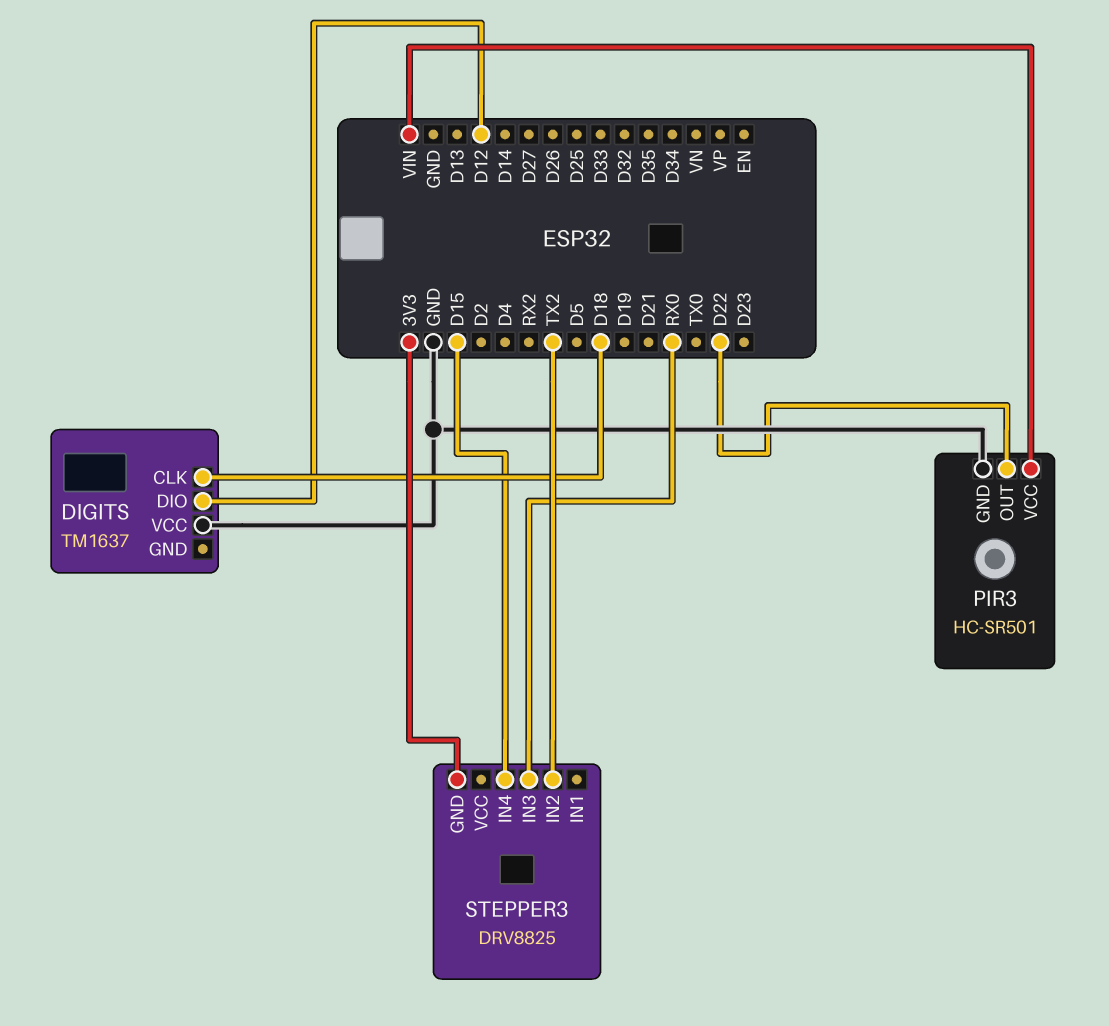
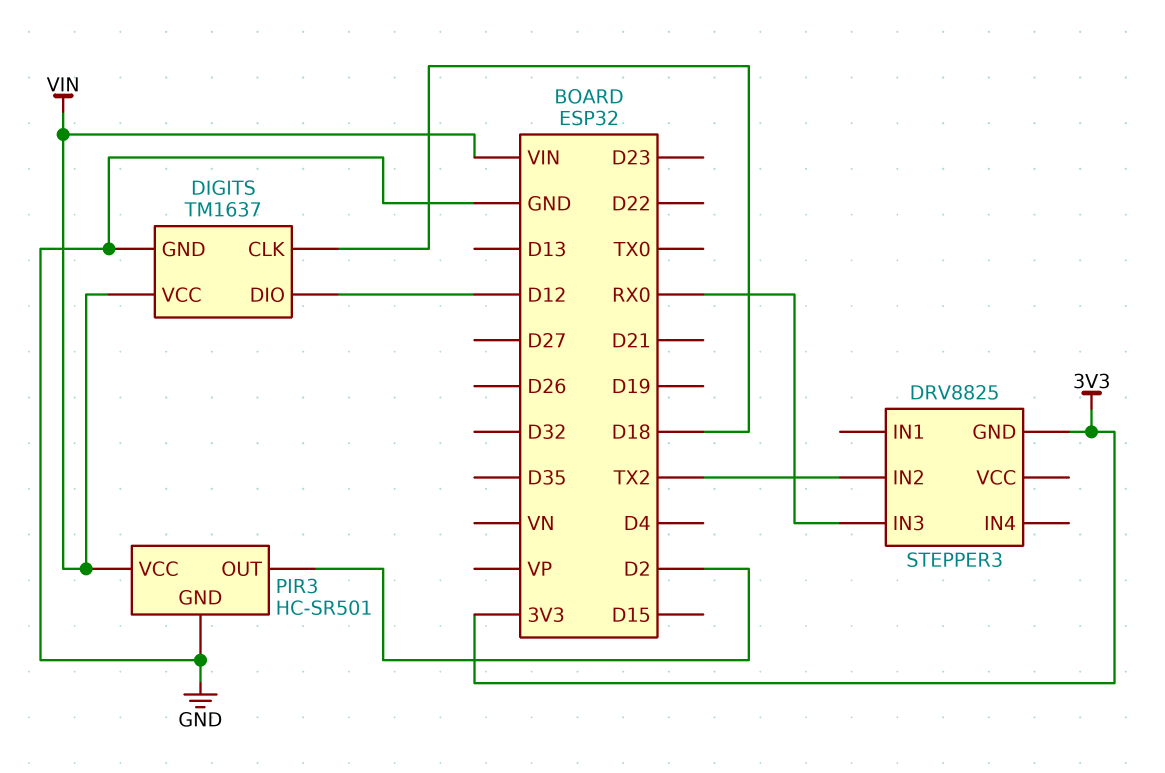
DIGITS pin GND: none -> GND
DIGITS pin VCC: GND -> VIN
PIR3 pin OUT: D22 -> D2
STEPPER3 pin IN4: D15 -> none

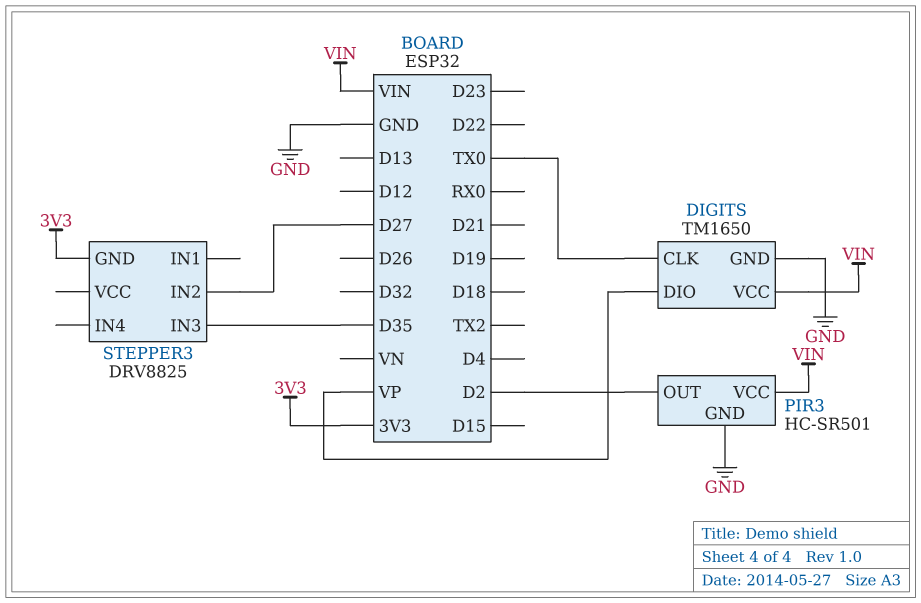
DIGITS: TM1637 -> TM1650
DIGITS pin CLK: D18 -> TX0
DIGITS pin DIO: D12 -> VP
STEPPER3 pin IN2: TX2 -> D27
STEPPER3 pin IN3: RX0 -> D35

